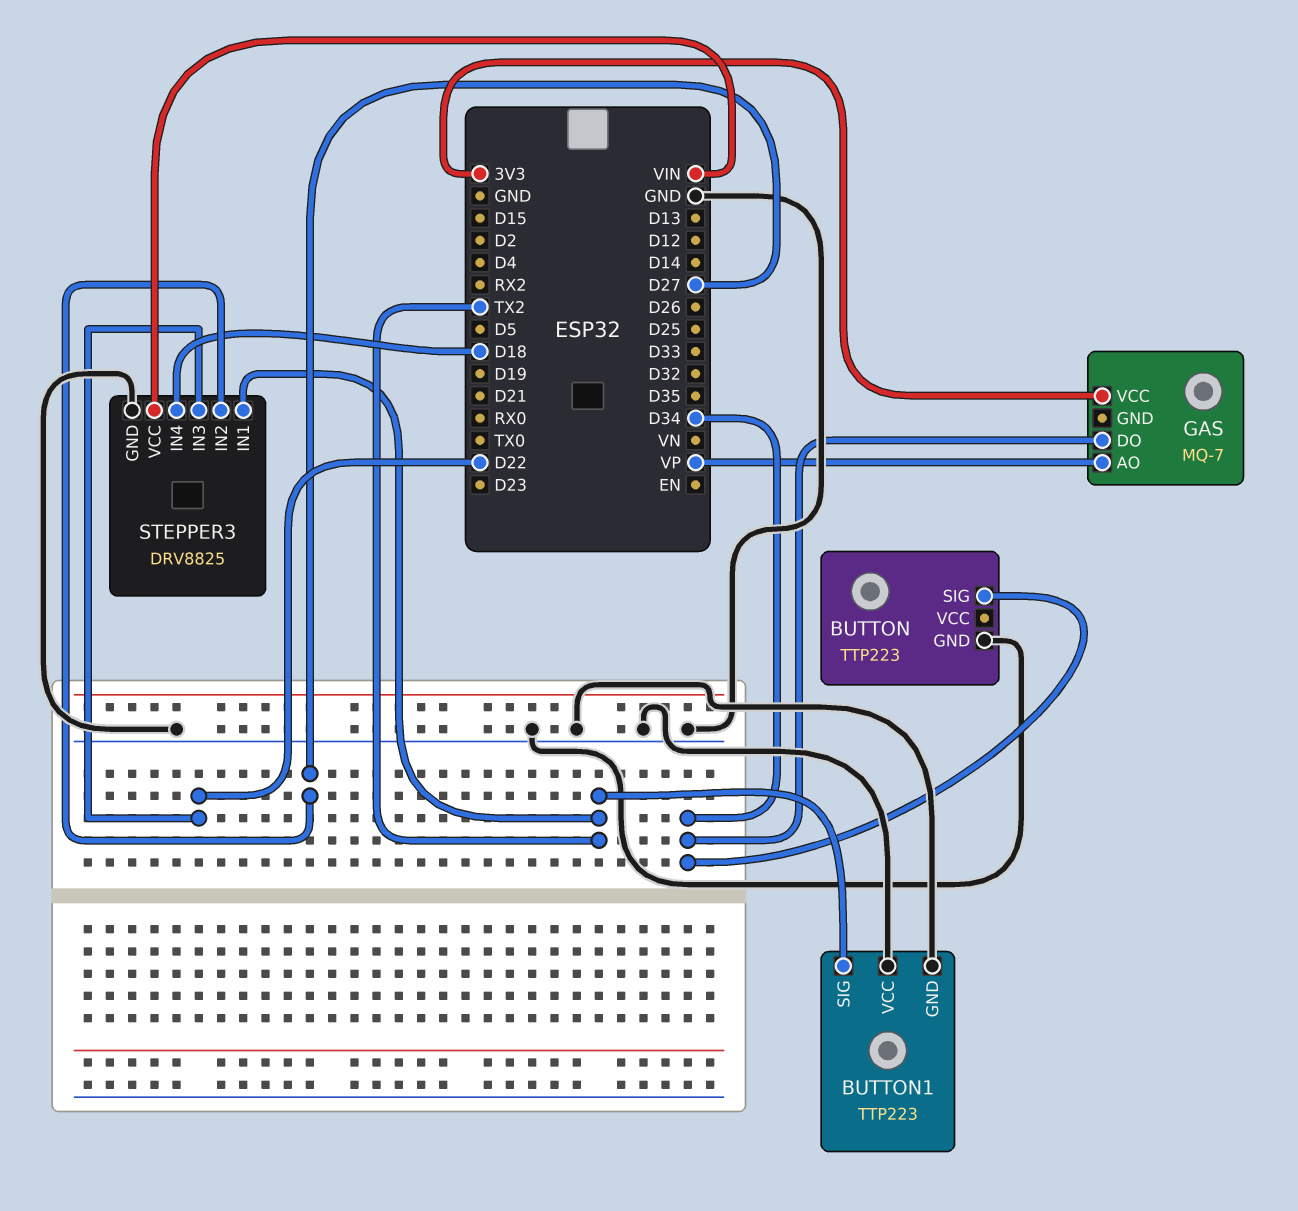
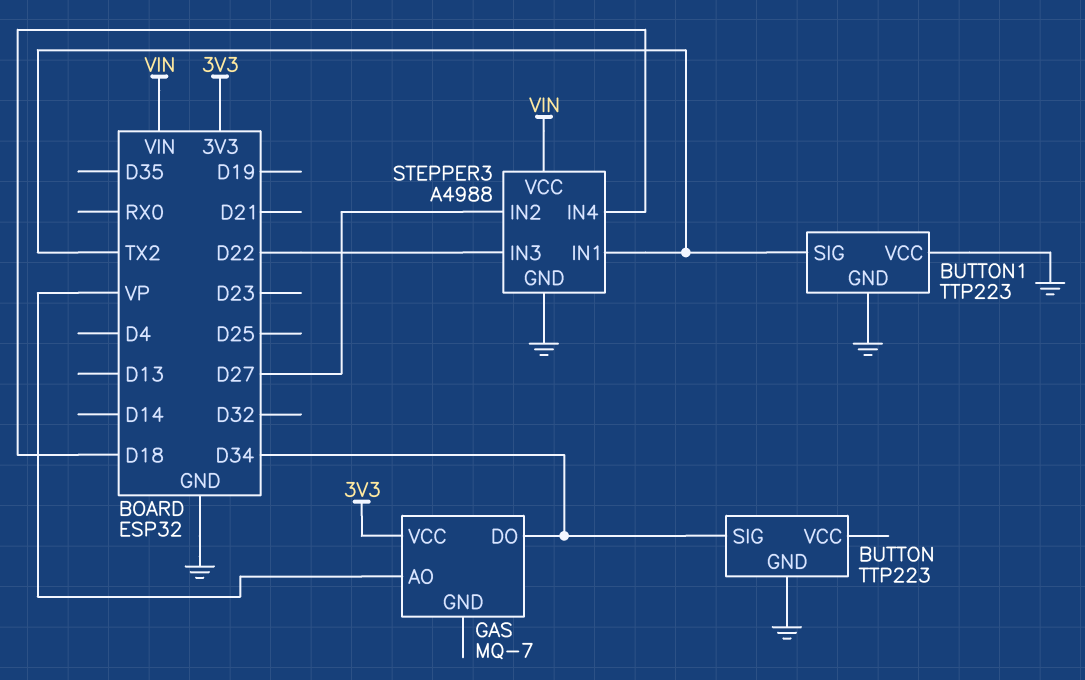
STEPPER3: DRV8825 -> A4988

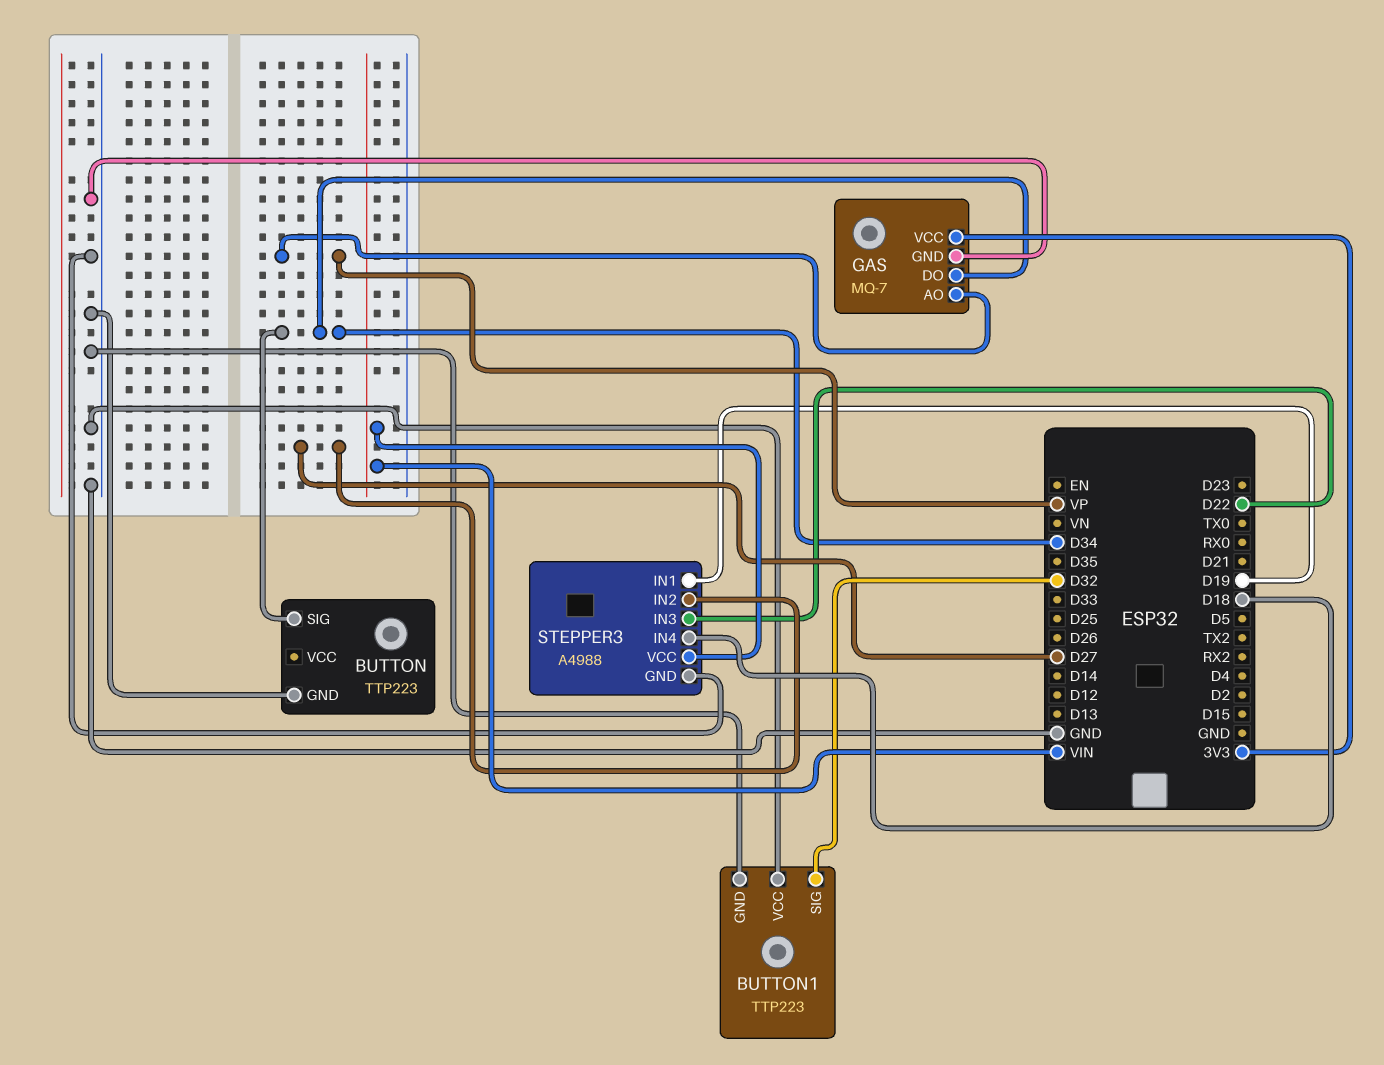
BUTTON1 pin SIG: TX2 -> D32
GAS pin GND: none -> GND
STEPPER3 pin IN1: TX2 -> D19

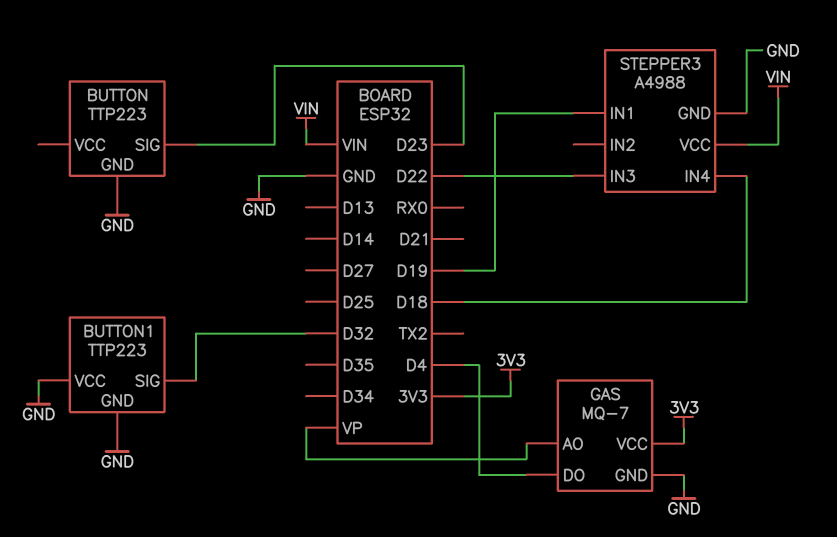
BUTTON pin SIG: D34 -> D23
GAS pin DO: D34 -> D4
STEPPER3 pin IN2: D27 -> none

